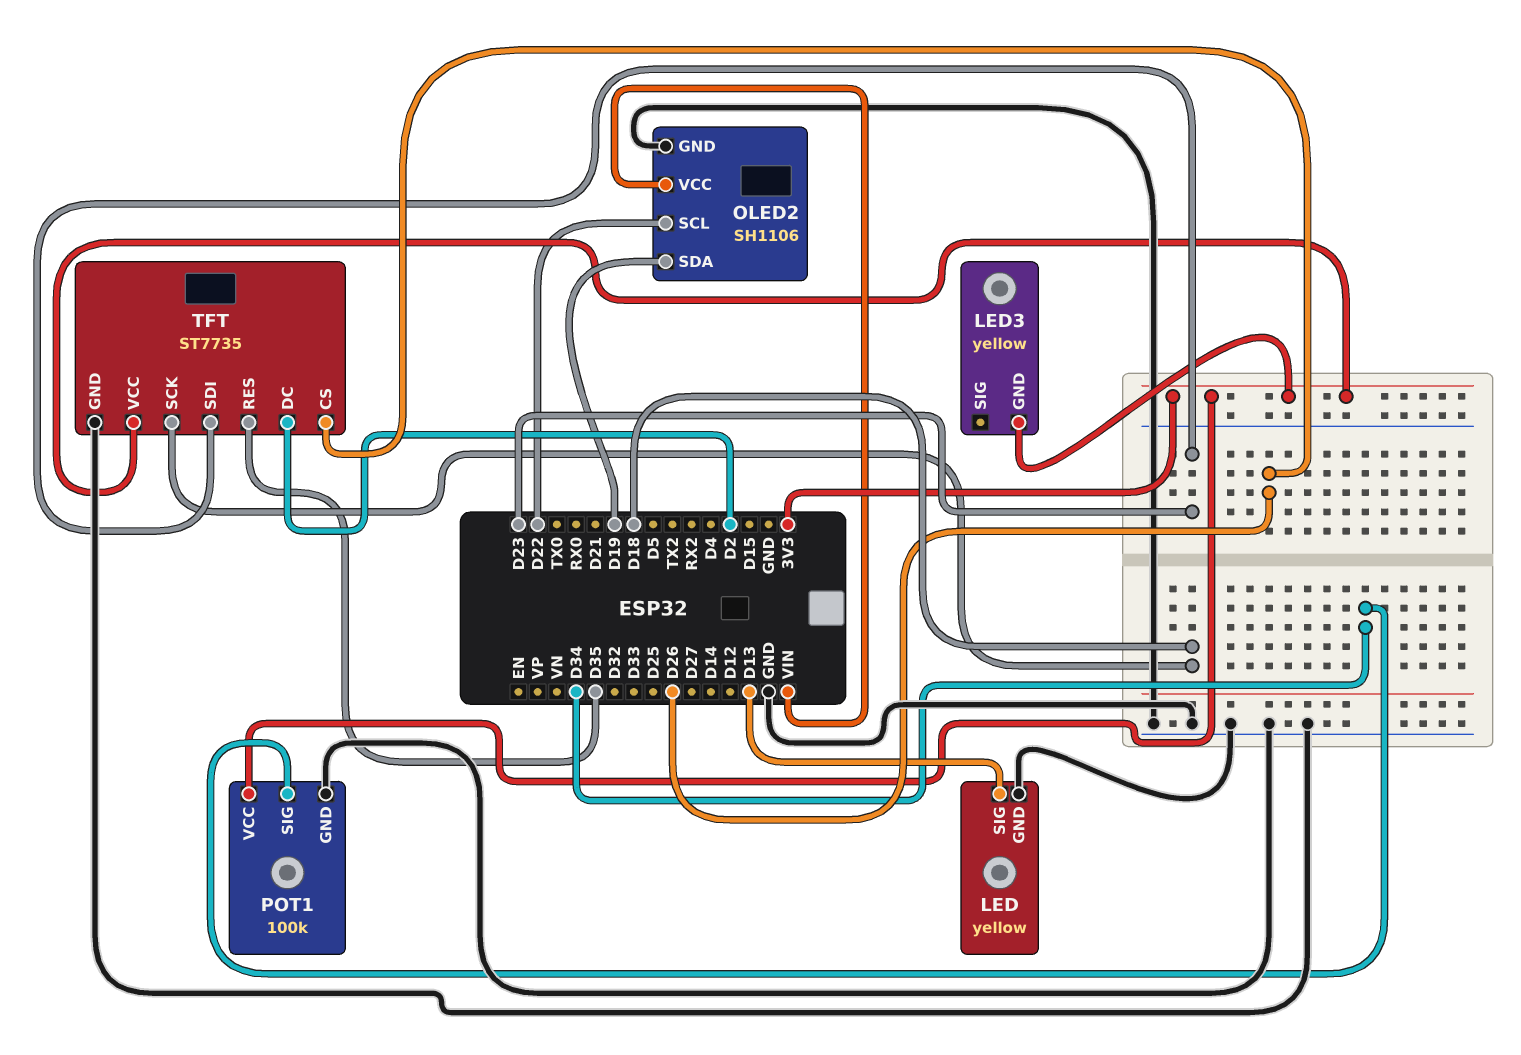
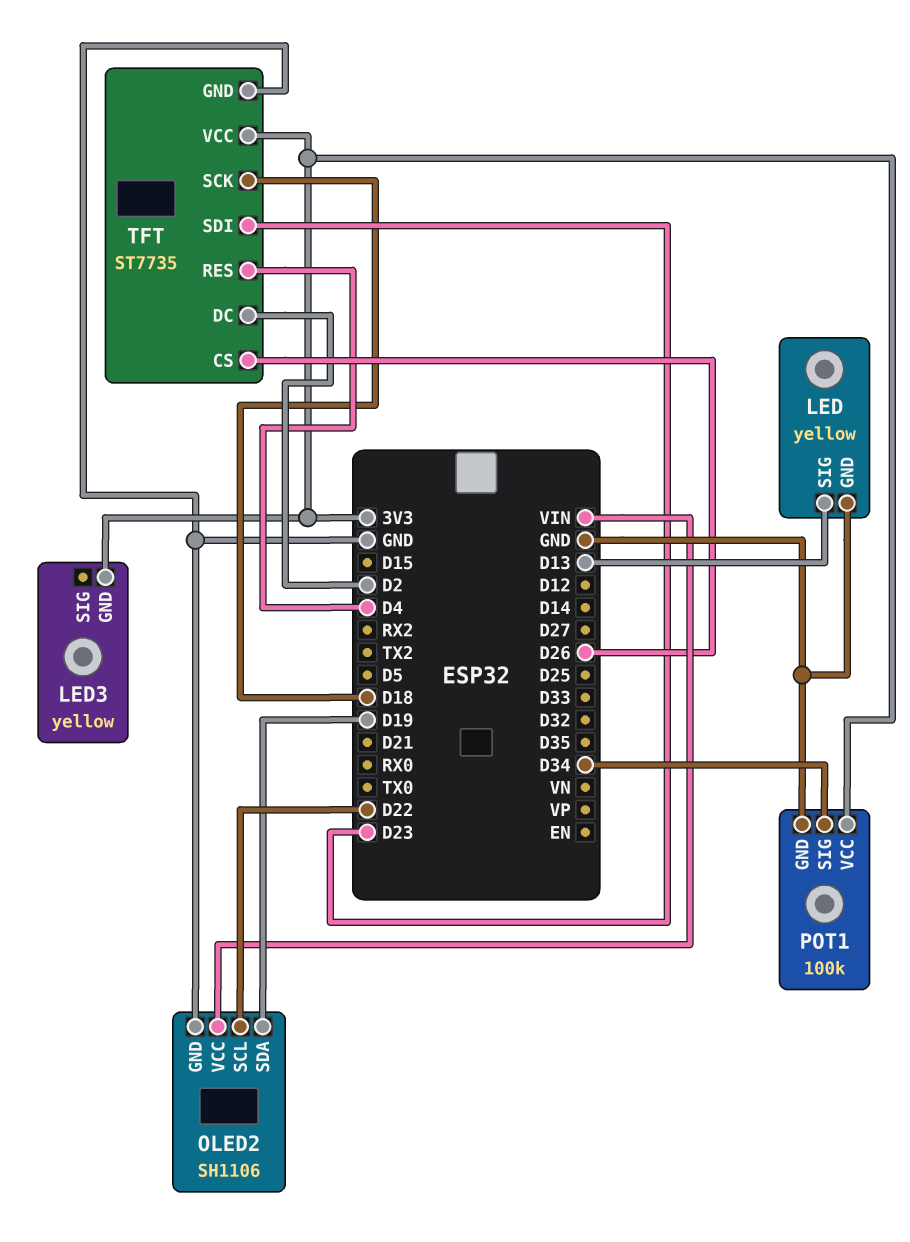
TFT pin RES: D35 -> D4

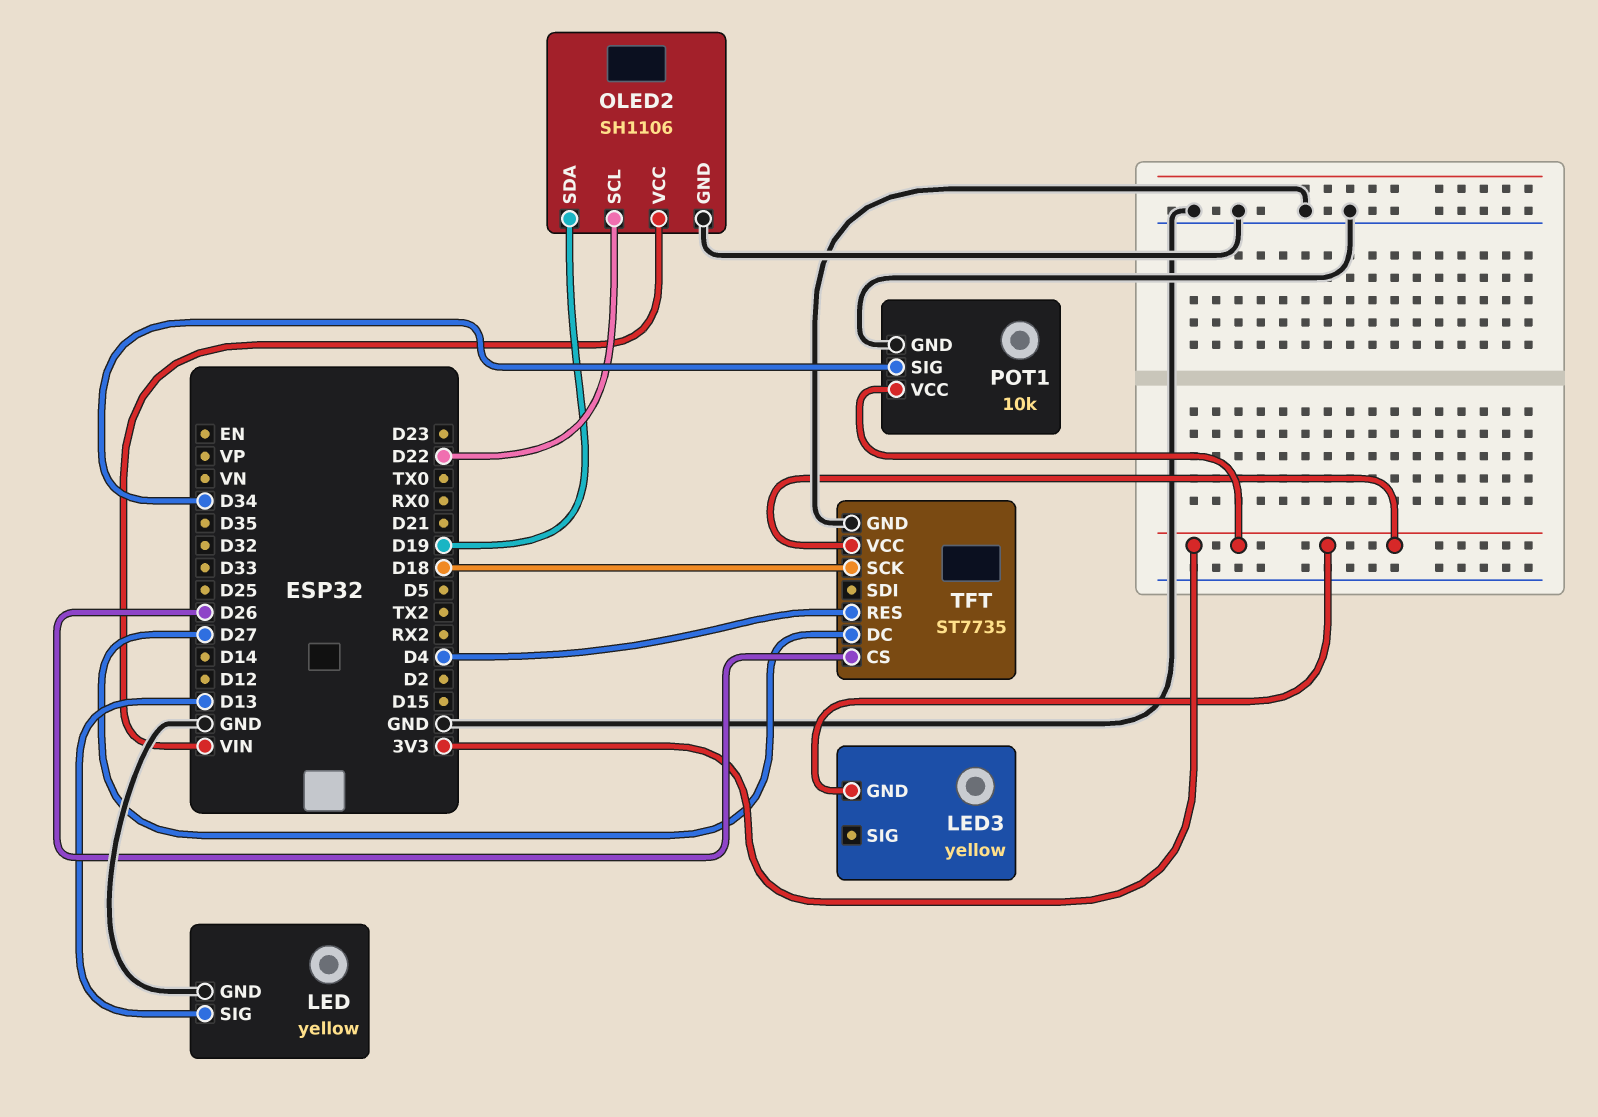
POT1: 100k -> 10k
TFT pin DC: D2 -> D27
TFT pin SDI: D23 -> none

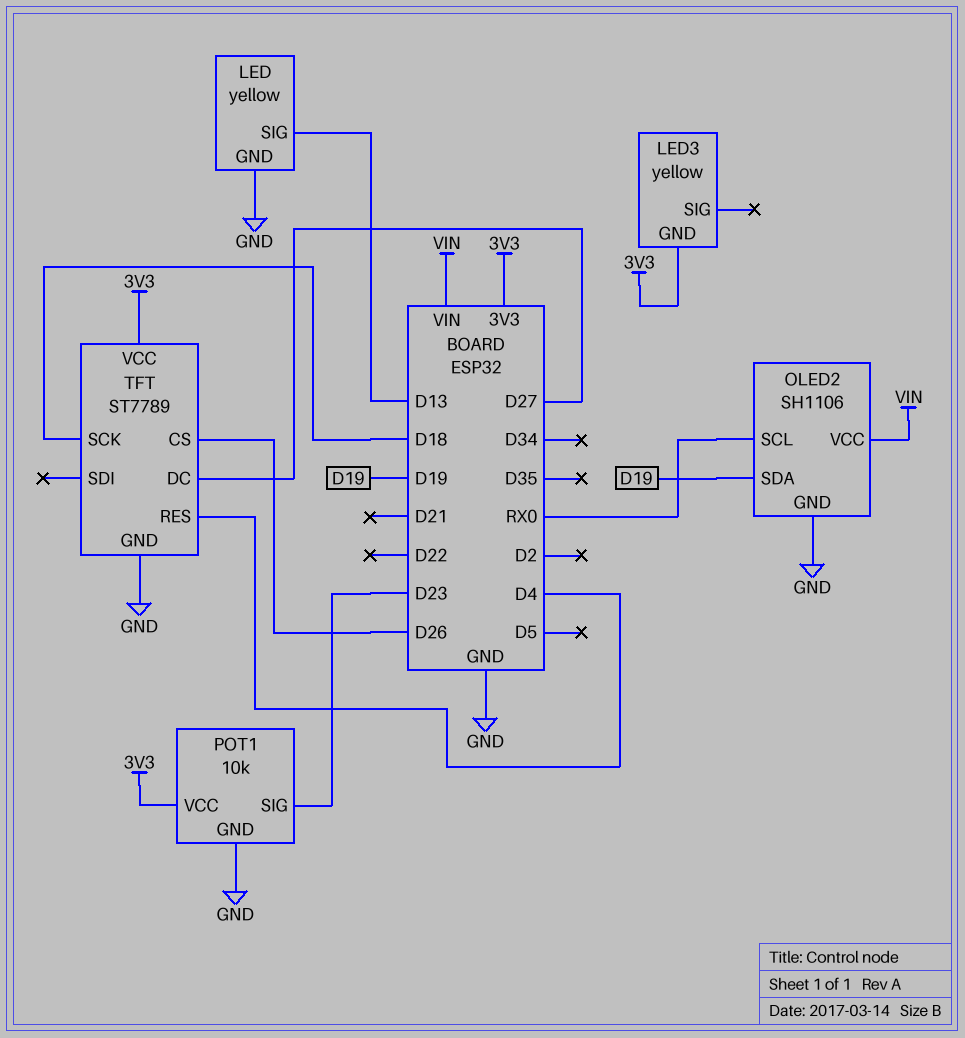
OLED2 pin SCL: D22 -> RX0
POT1 pin SIG: D34 -> D23
TFT: ST7735 -> ST7789

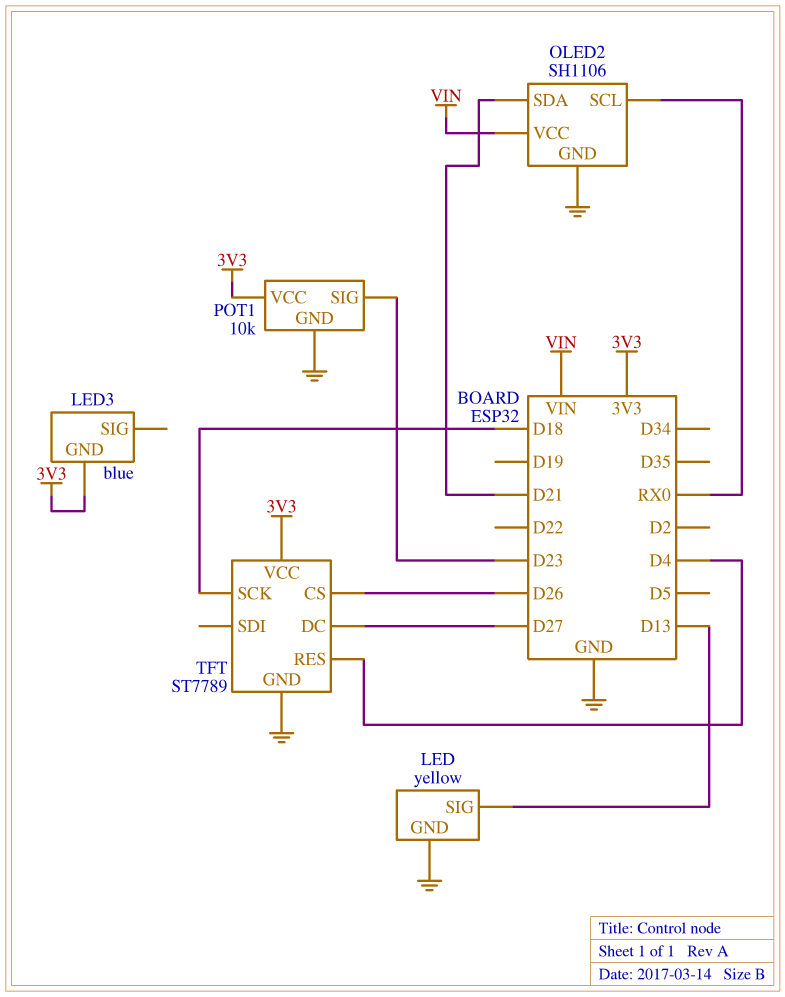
LED3: yellow -> blue
OLED2 pin SDA: D19 -> D21

